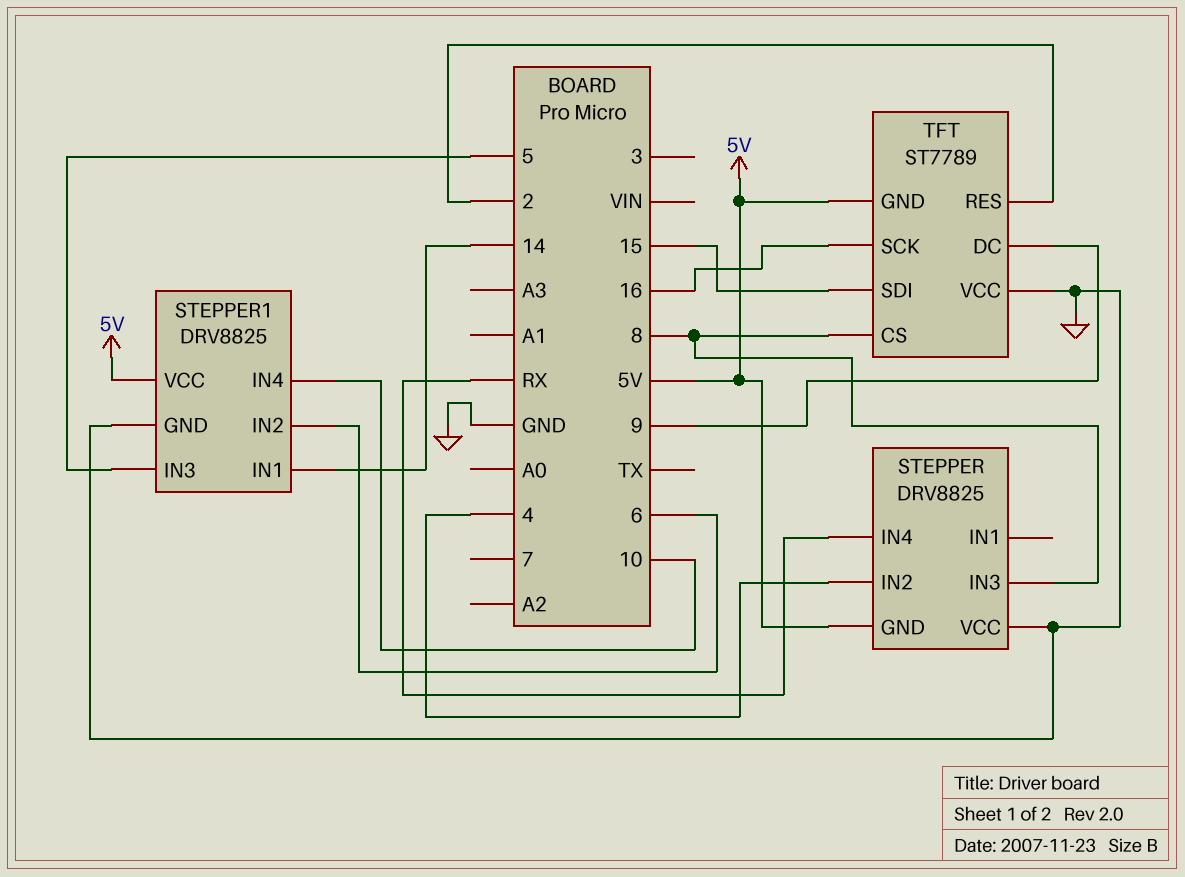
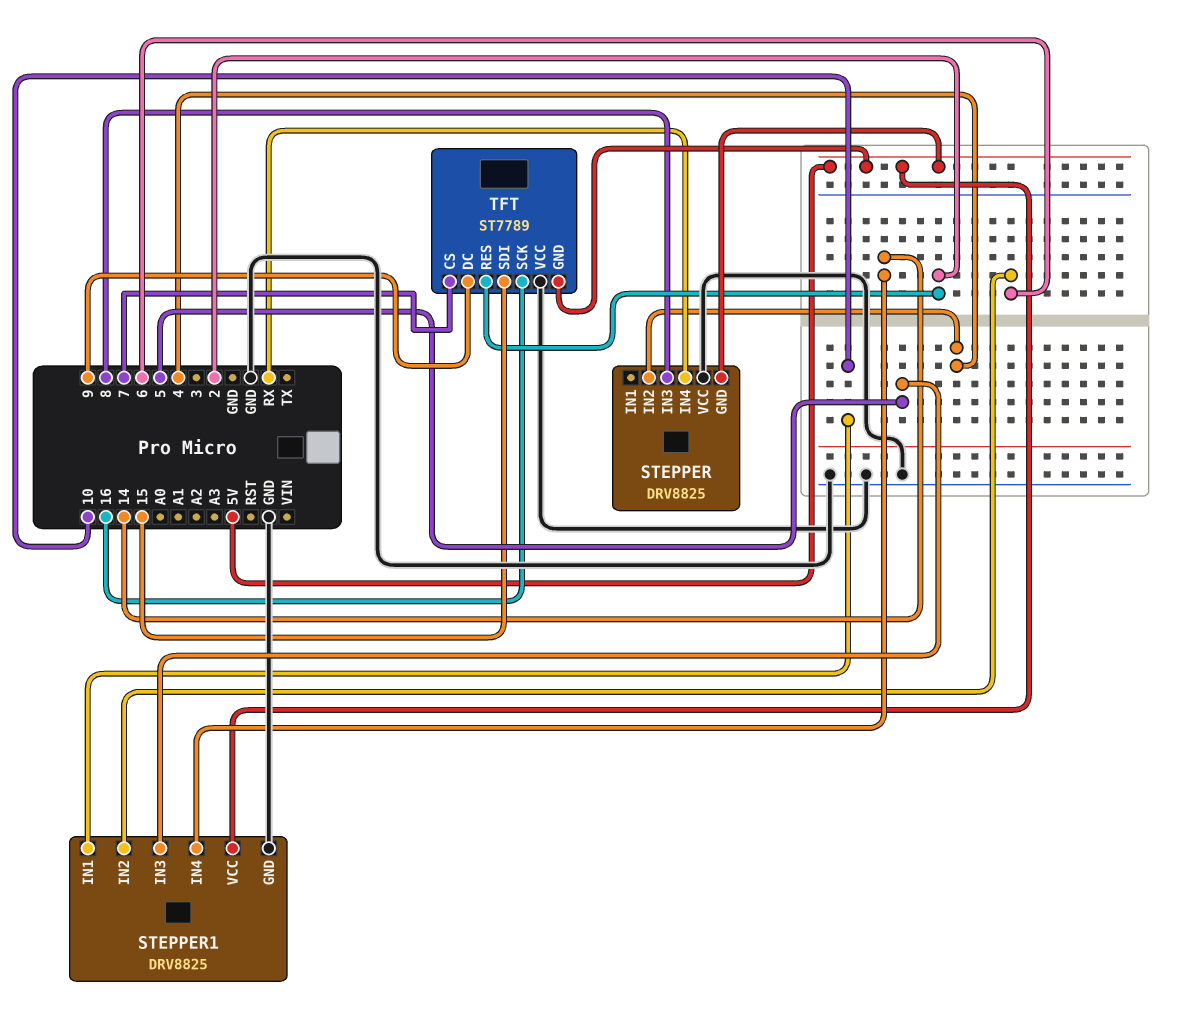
STEPPER1 pin IN1: 14 -> 10
STEPPER1 pin IN4: 10 -> 14
TFT pin CS: 8 -> 7

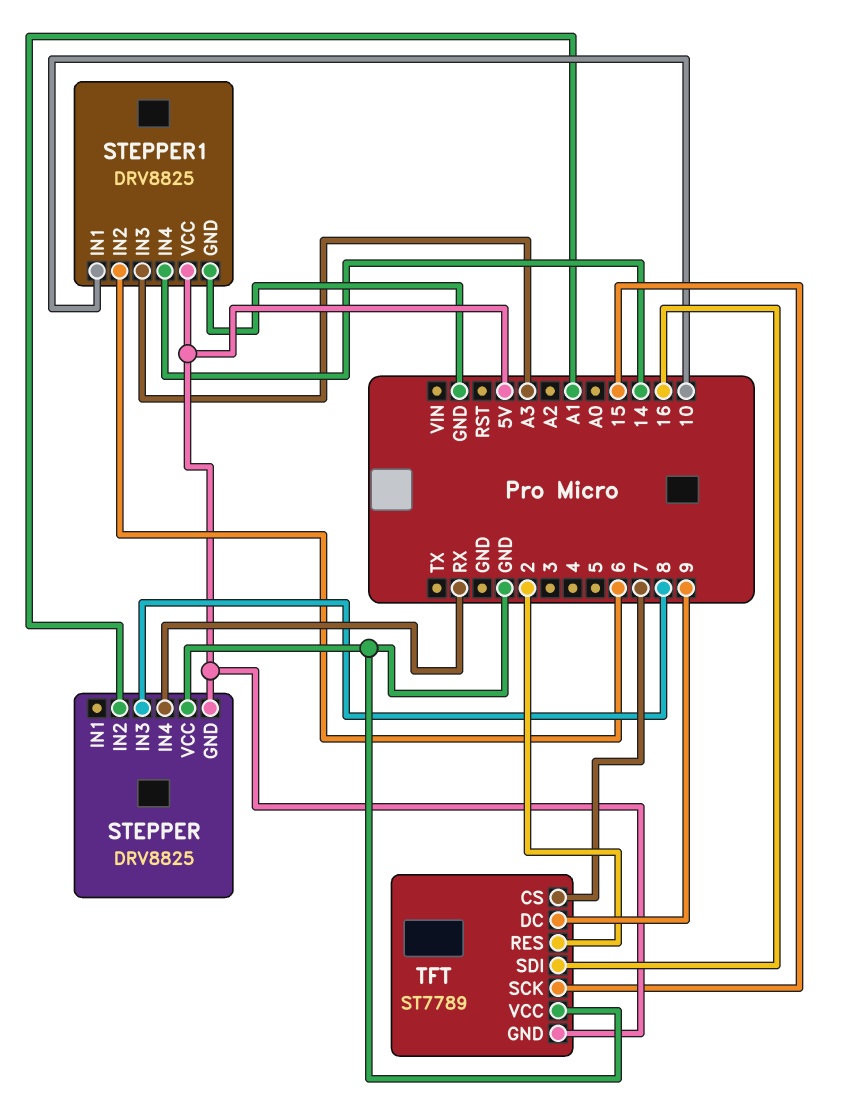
STEPPER pin IN2: 4 -> A1
STEPPER1 pin IN3: 5 -> A3
TFT pin SCK: 16 -> 15
TFT pin SDI: 15 -> 16

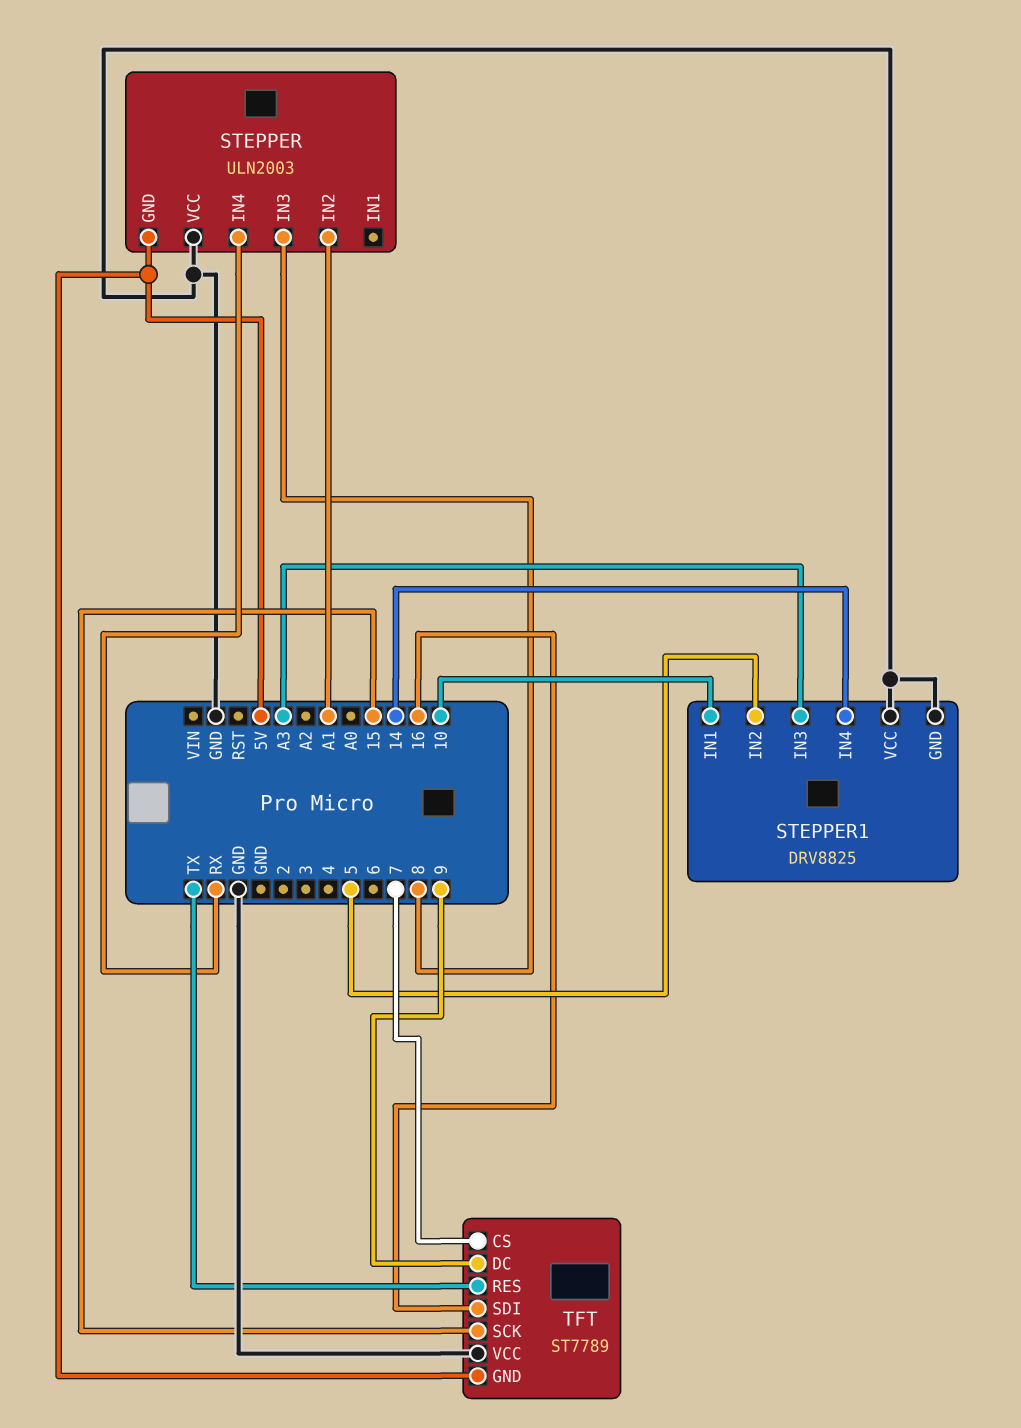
STEPPER: DRV8825 -> ULN2003
STEPPER1 pin IN2: 6 -> 5
STEPPER1 pin VCC: 5V -> GND
TFT pin RES: 2 -> TX

